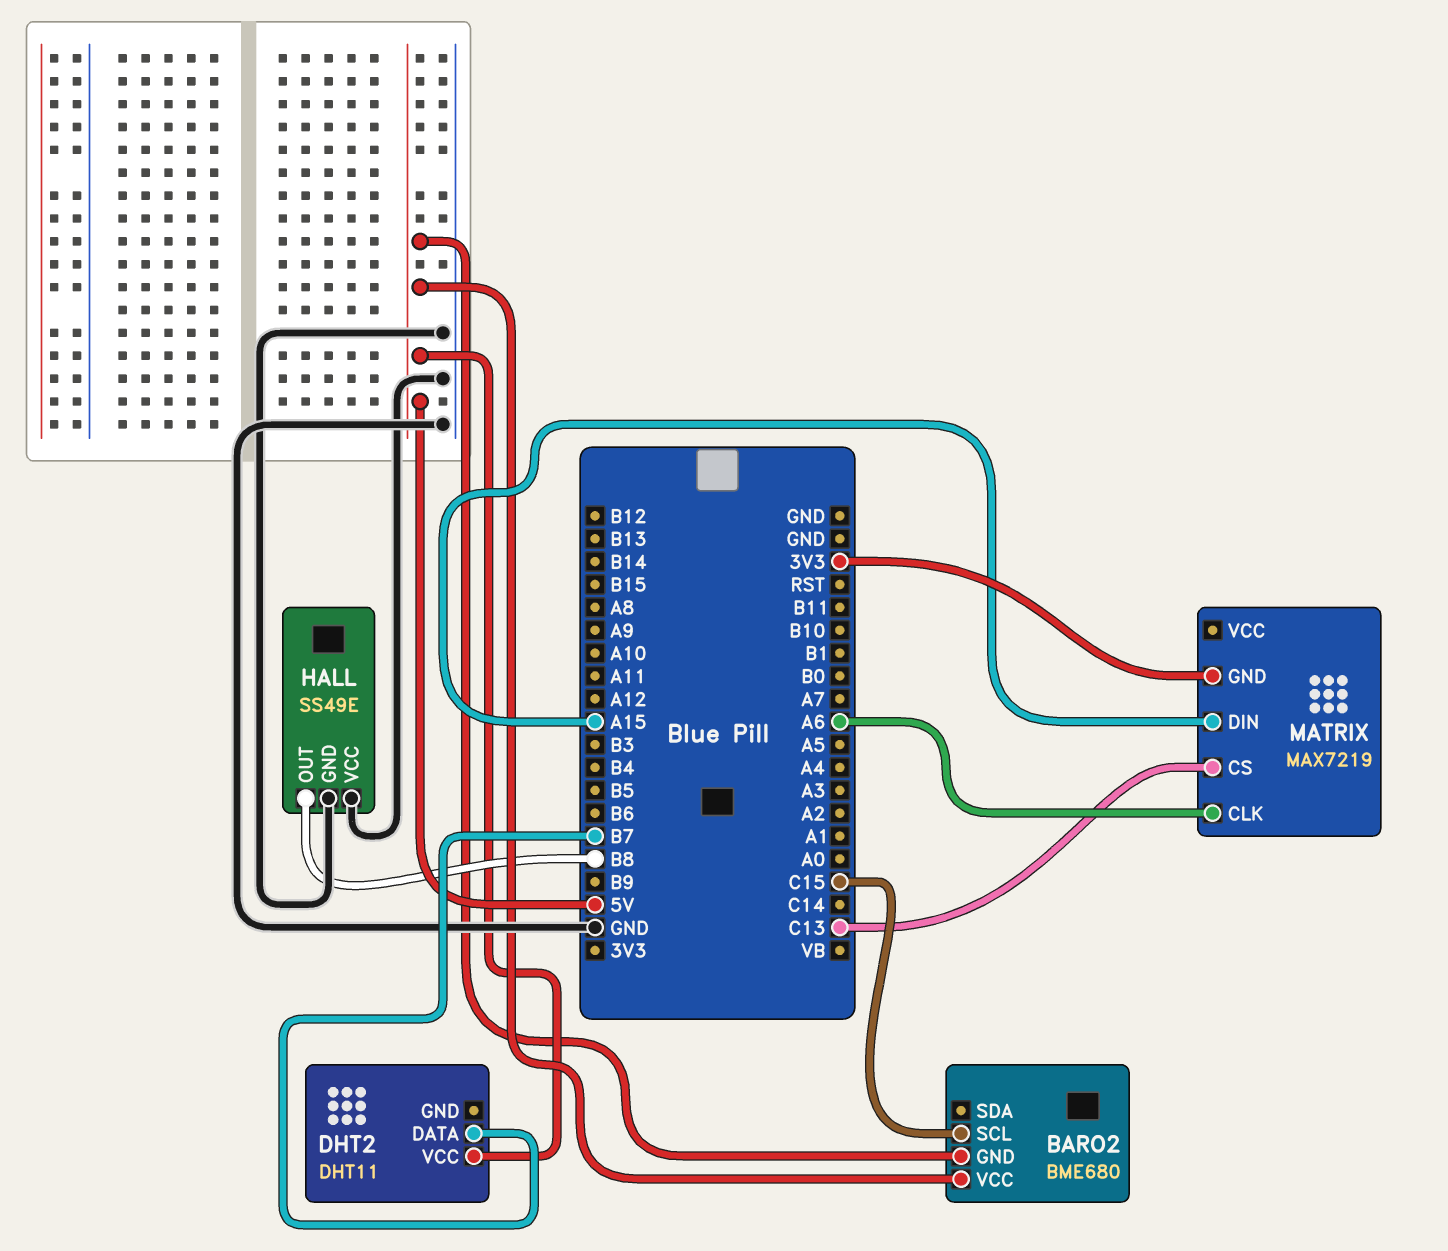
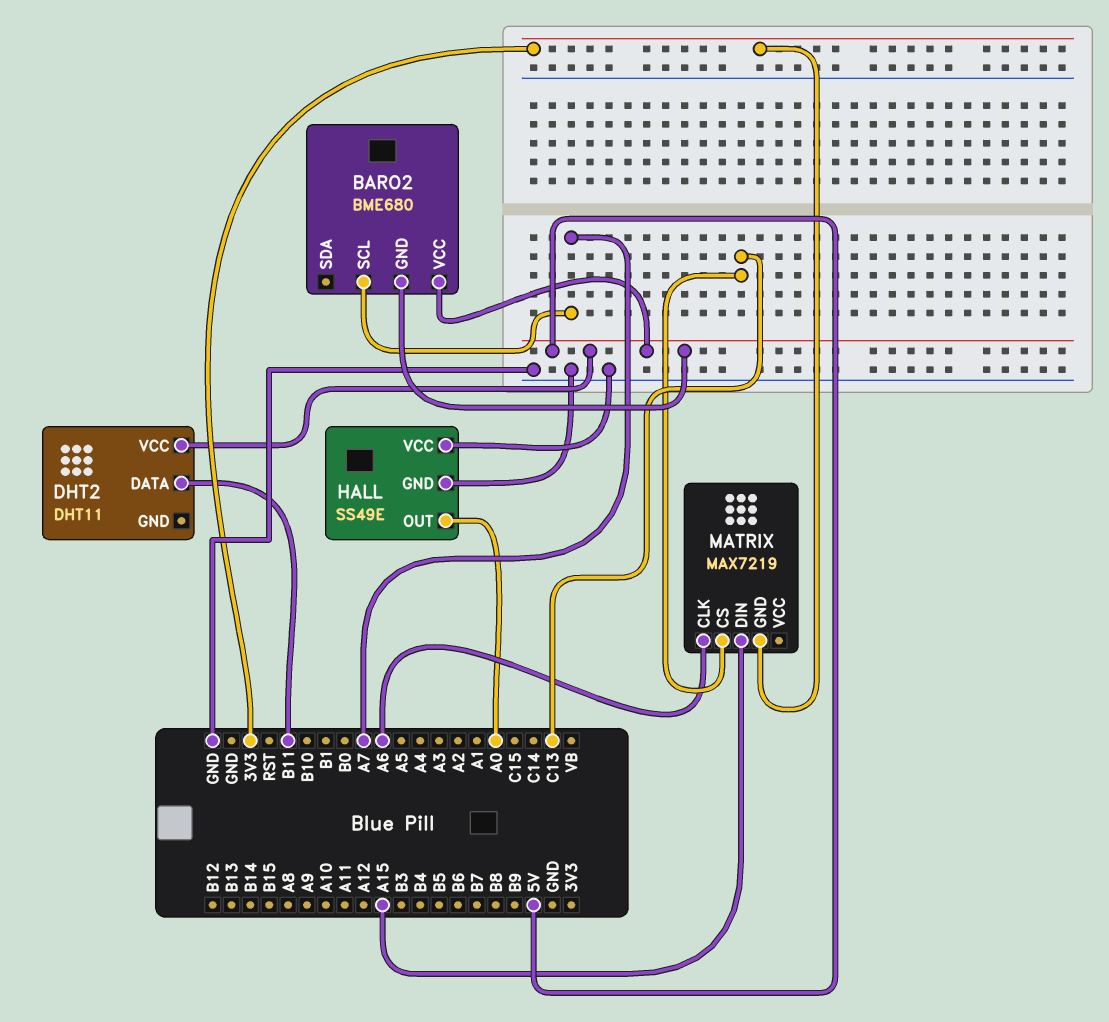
BARO2 pin SCL: C15 -> A7
DHT2 pin DATA: B7 -> B11
HALL pin OUT: B8 -> A0

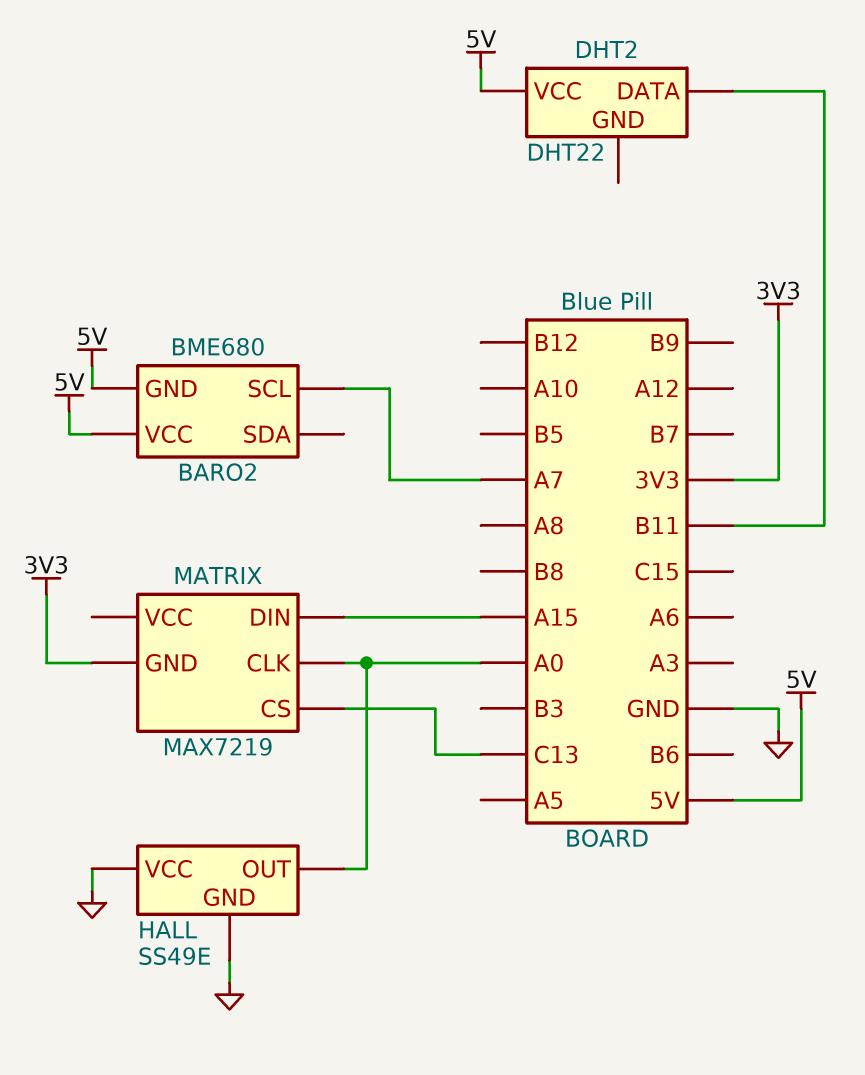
DHT2: DHT11 -> DHT22
MATRIX pin CLK: A6 -> A0

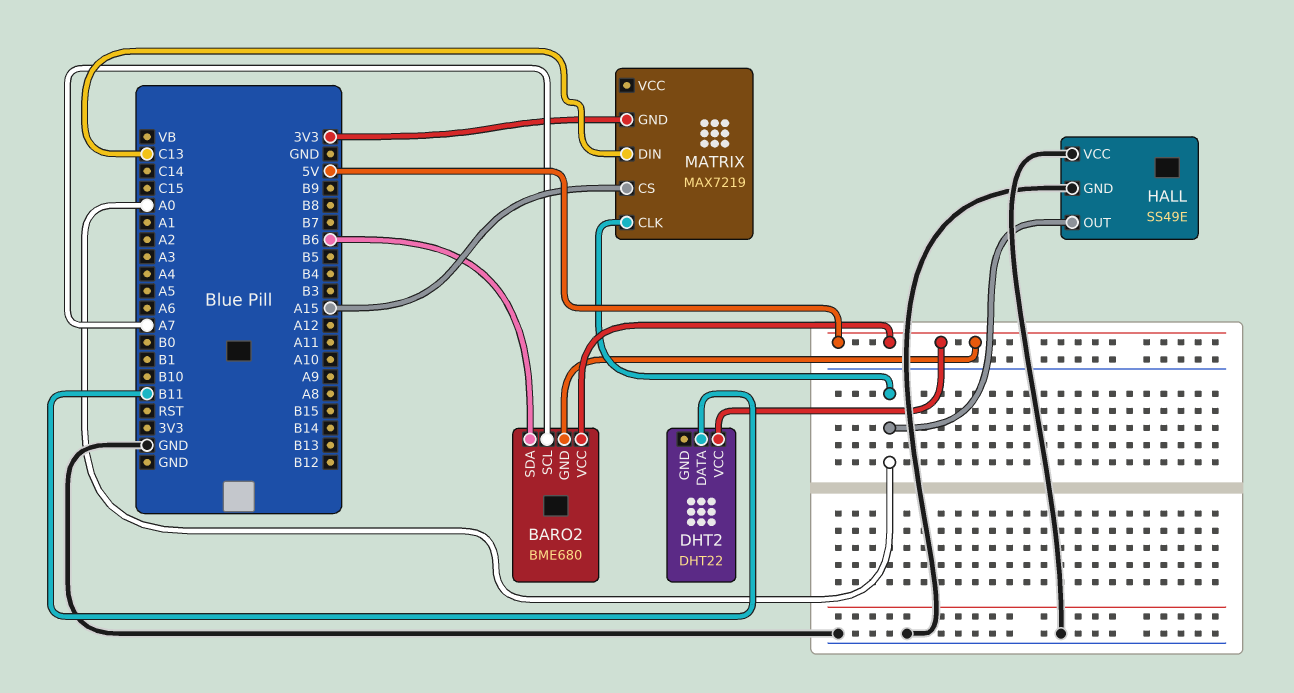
BARO2 pin SDA: none -> B6
MATRIX pin CS: C13 -> A15
MATRIX pin DIN: A15 -> C13

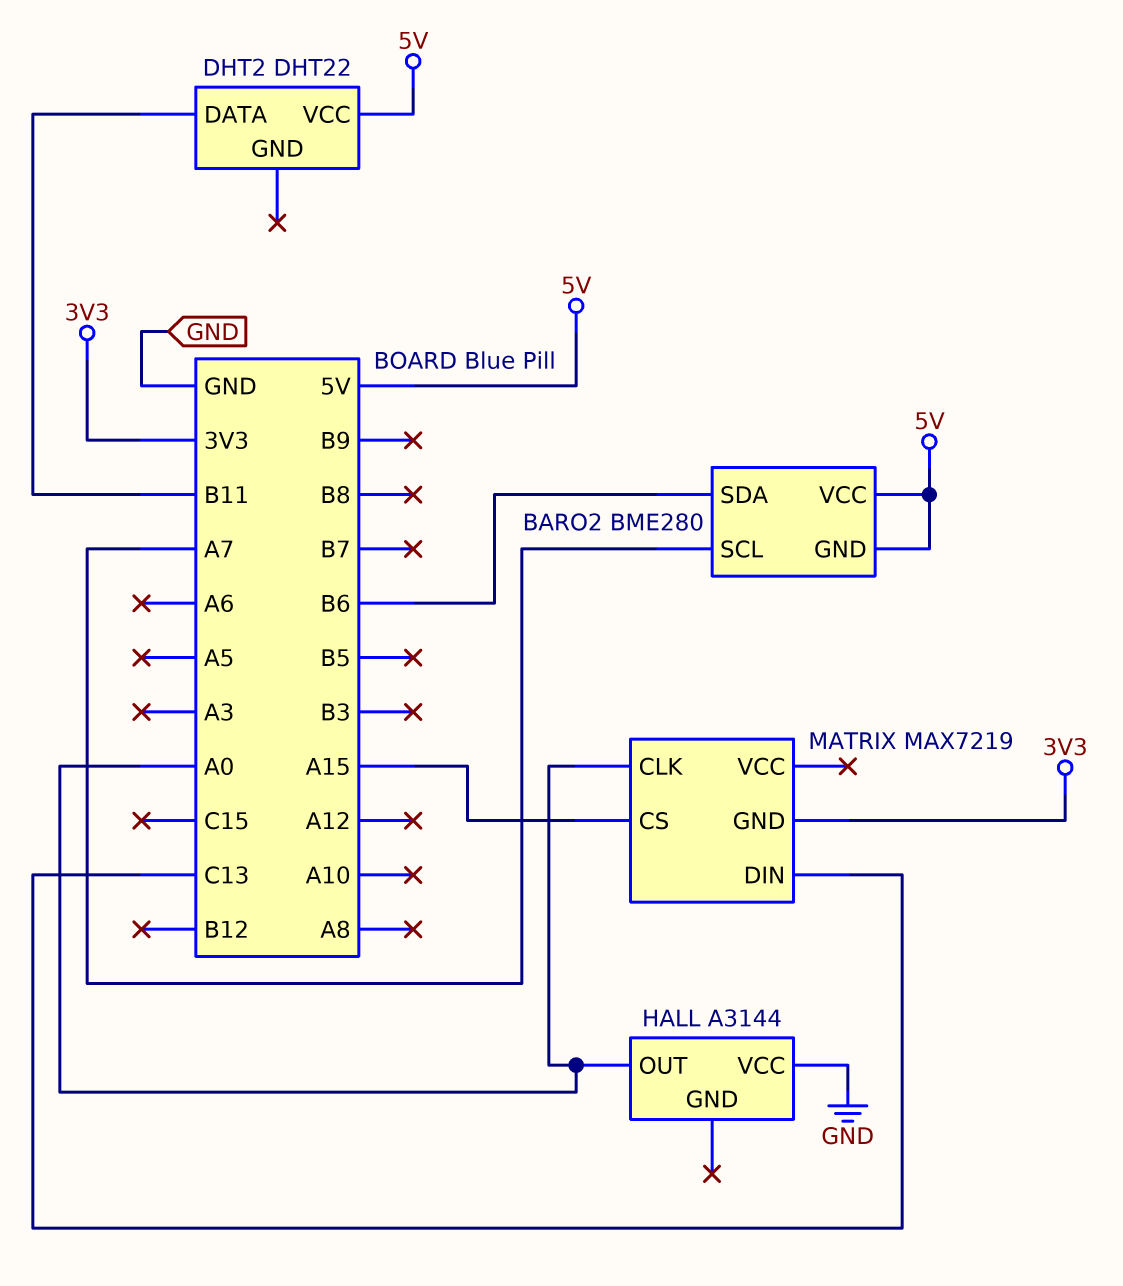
BARO2: BME680 -> BME280
HALL: SS49E -> A3144
HALL pin GND: GND -> none

